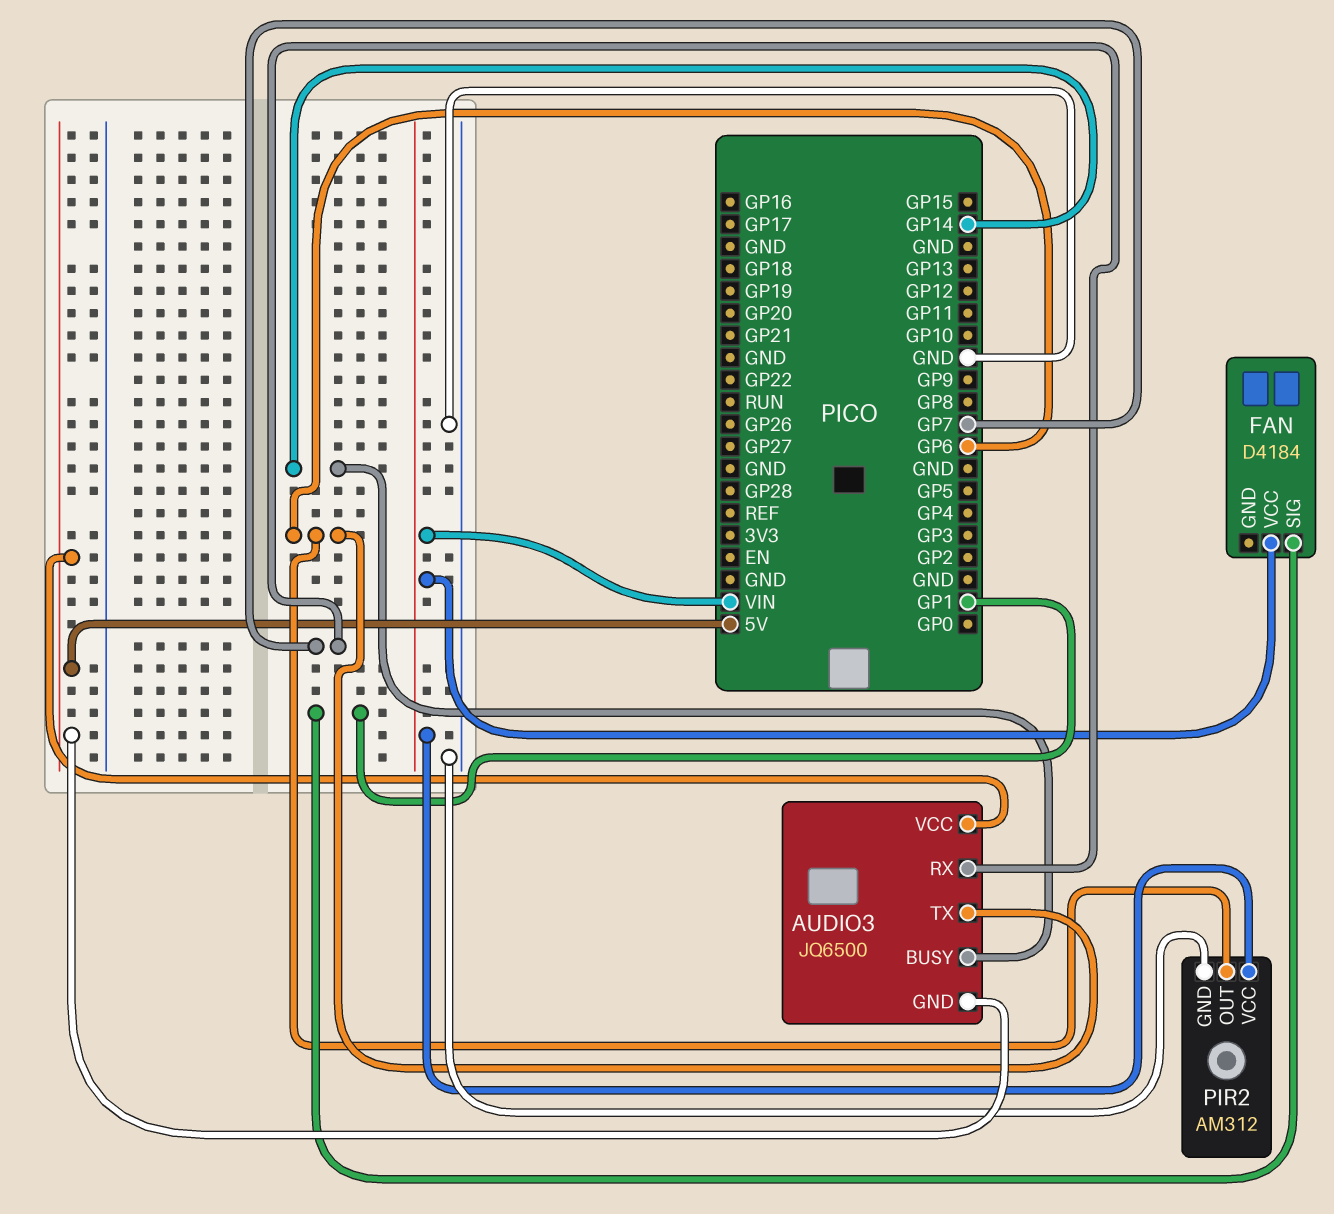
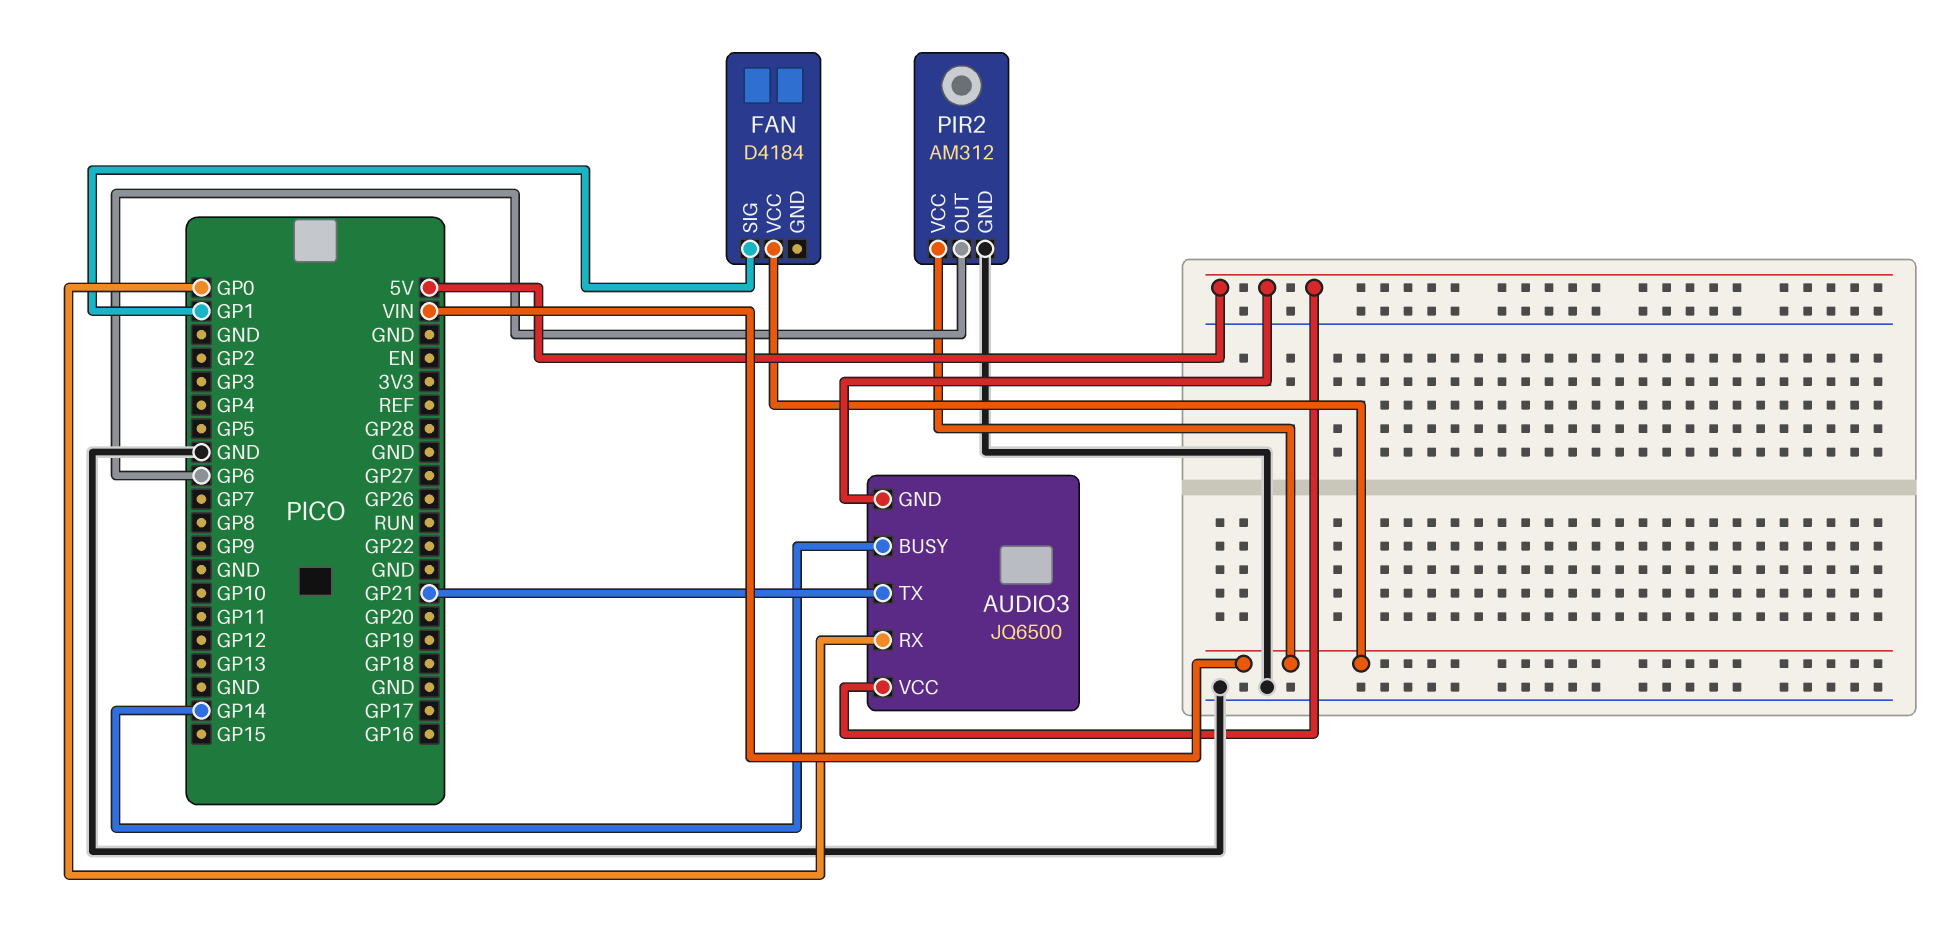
AUDIO3 pin RX: GP7 -> GP0
AUDIO3 pin TX: GP6 -> GP21

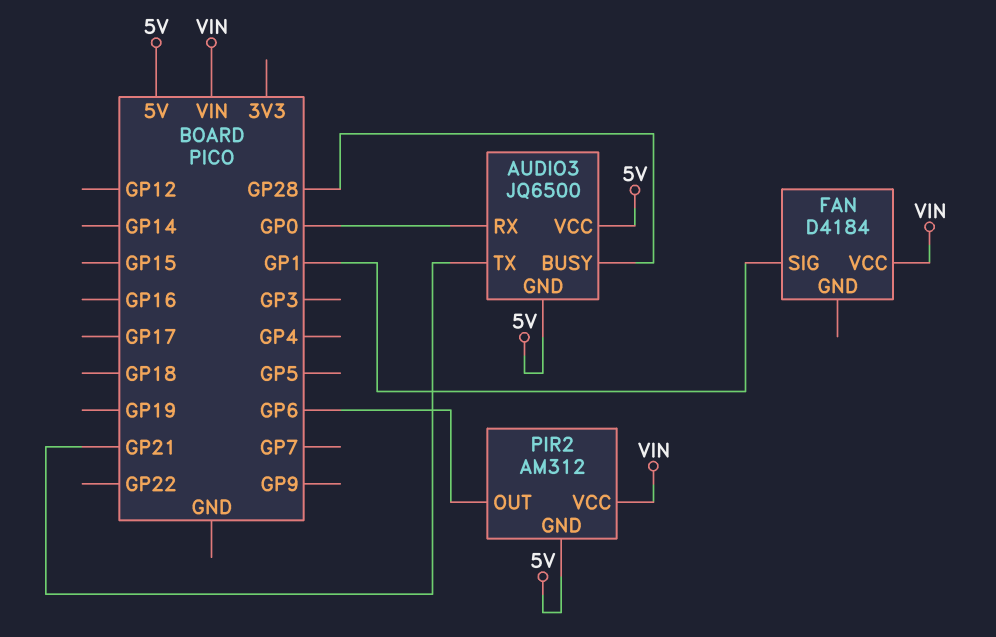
AUDIO3 pin BUSY: GP14 -> GP28
PIR2 pin GND: GND -> 5V

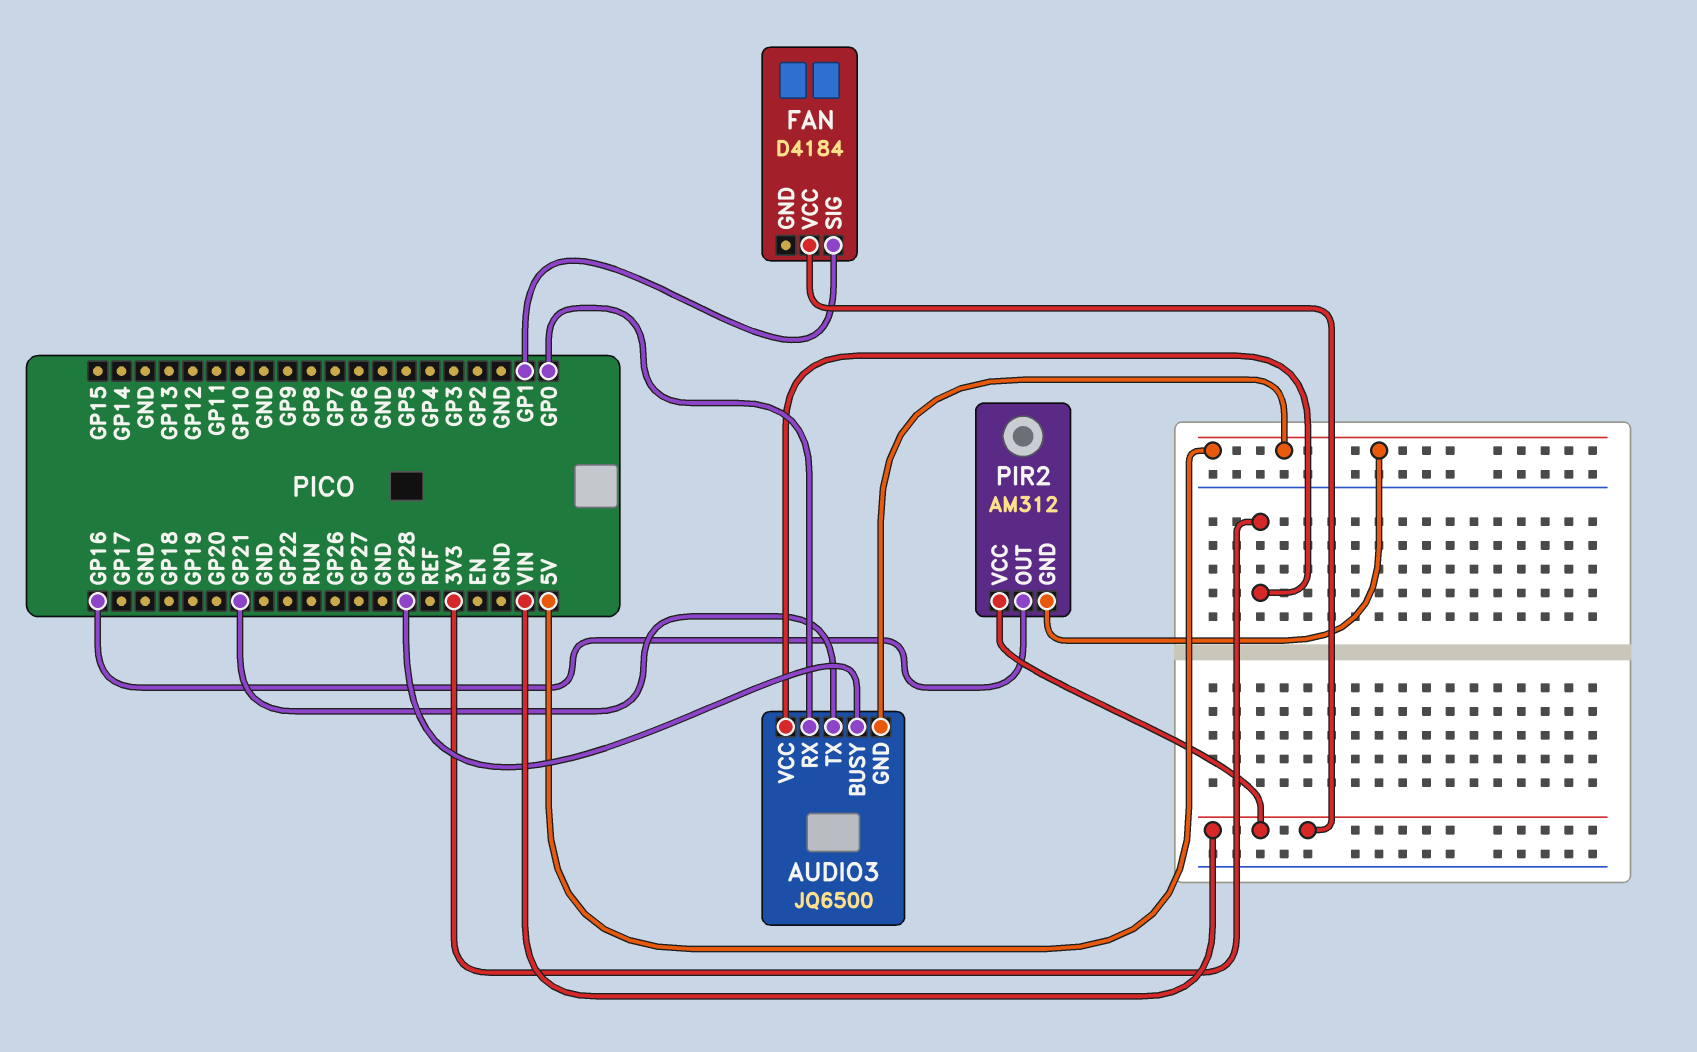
AUDIO3 pin VCC: 5V -> 3V3
PIR2 pin OUT: GP6 -> GP16

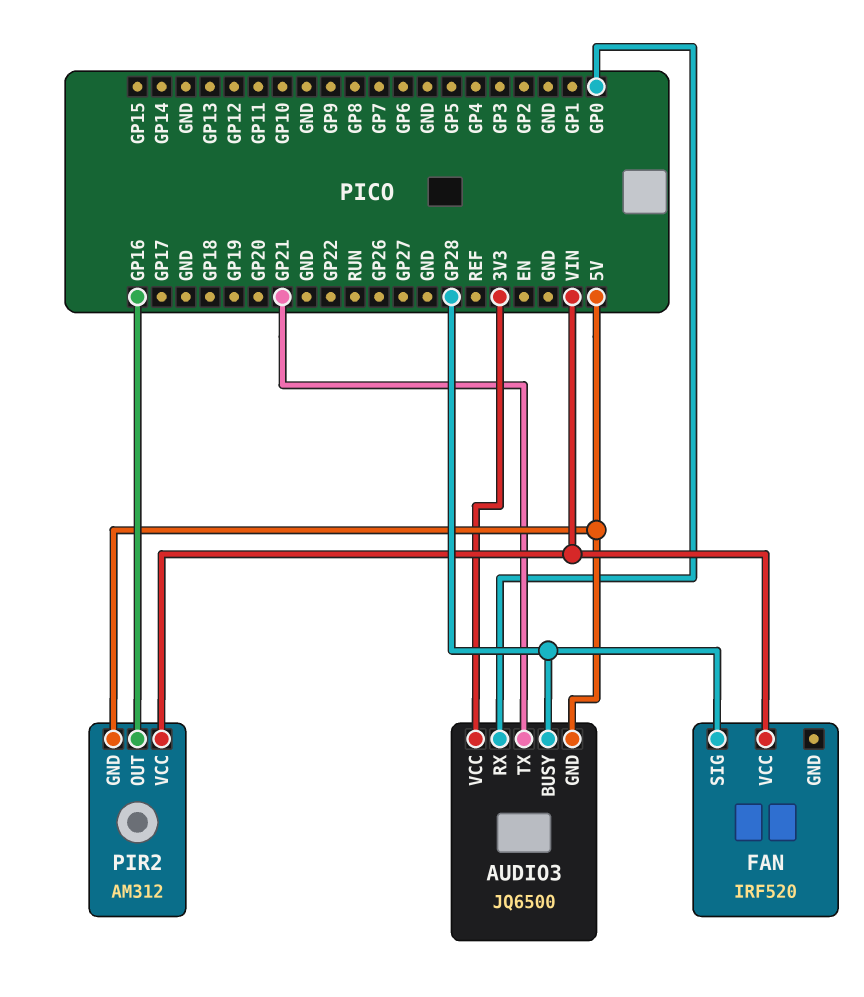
FAN: D4184 -> IRF520
FAN pin SIG: GP1 -> GP28

